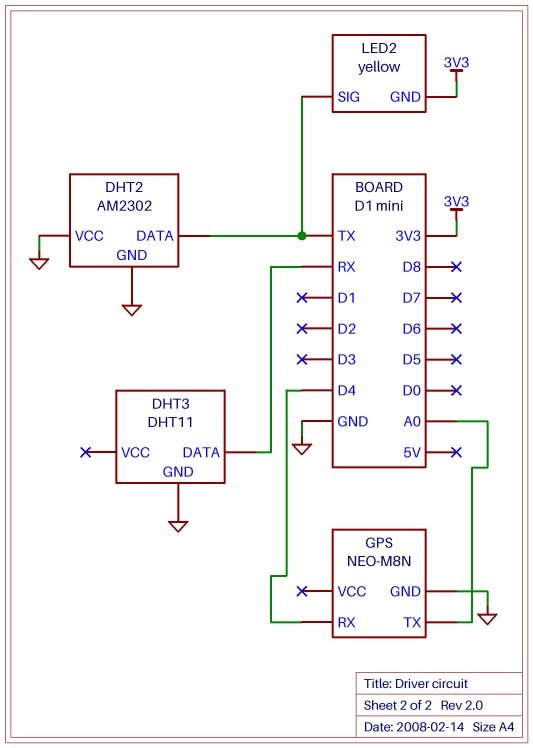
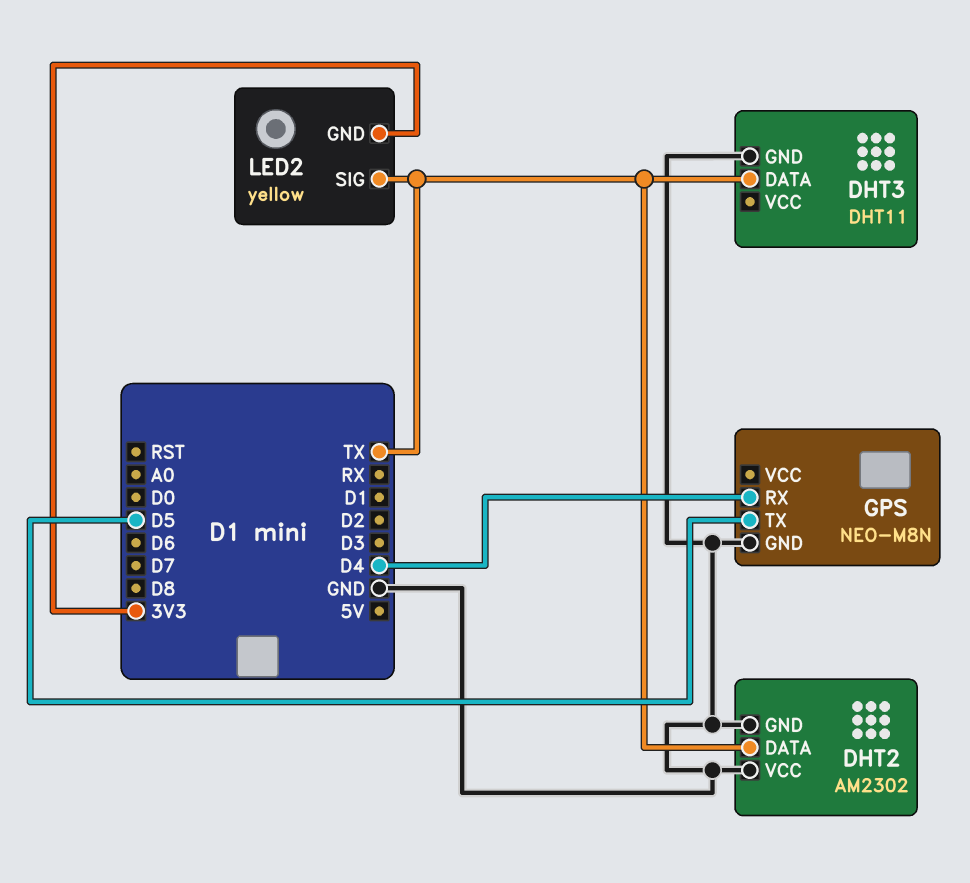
DHT3 pin DATA: RX -> TX
GPS pin TX: A0 -> D5

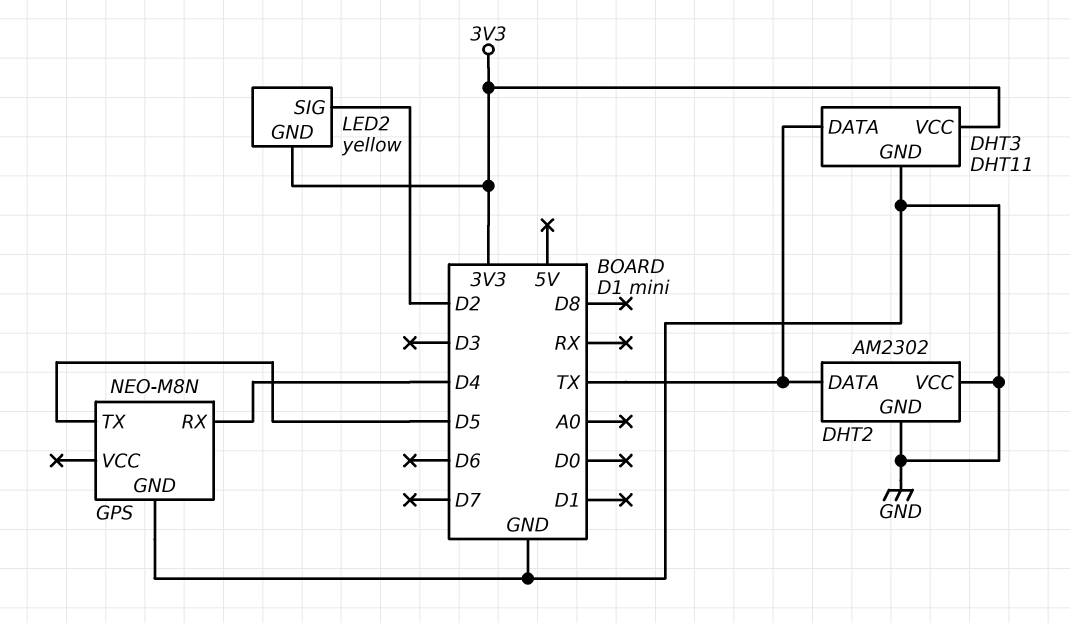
DHT3 pin VCC: none -> 3V3
LED2 pin SIG: TX -> D2

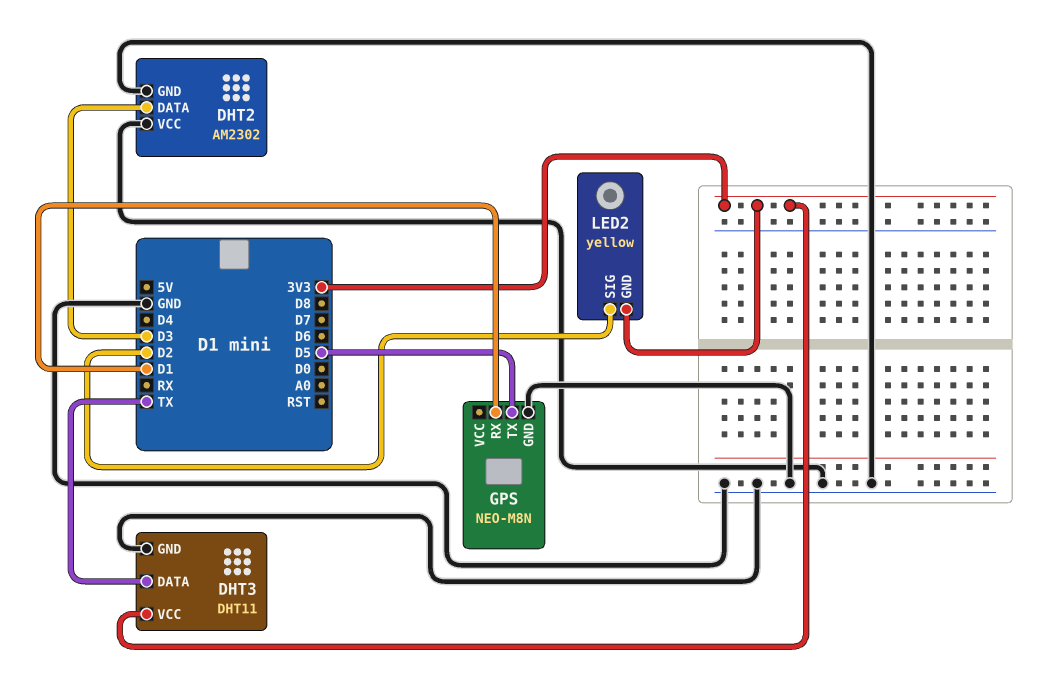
DHT2 pin DATA: TX -> D3
GPS pin RX: D4 -> D1

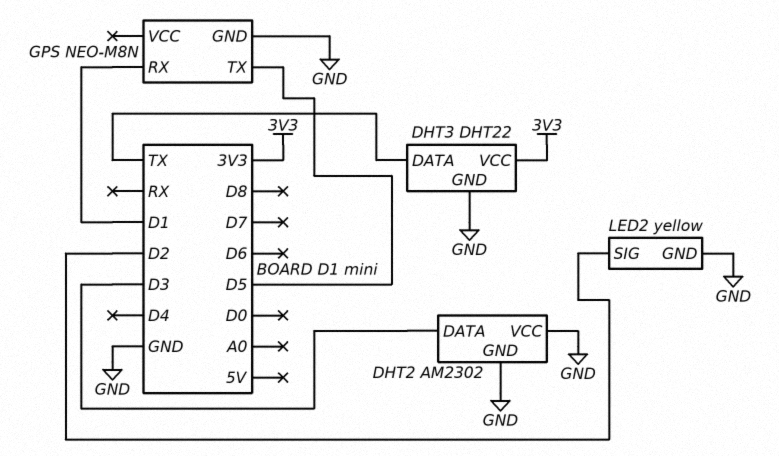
DHT3: DHT11 -> DHT22
LED2 pin GND: 3V3 -> GND

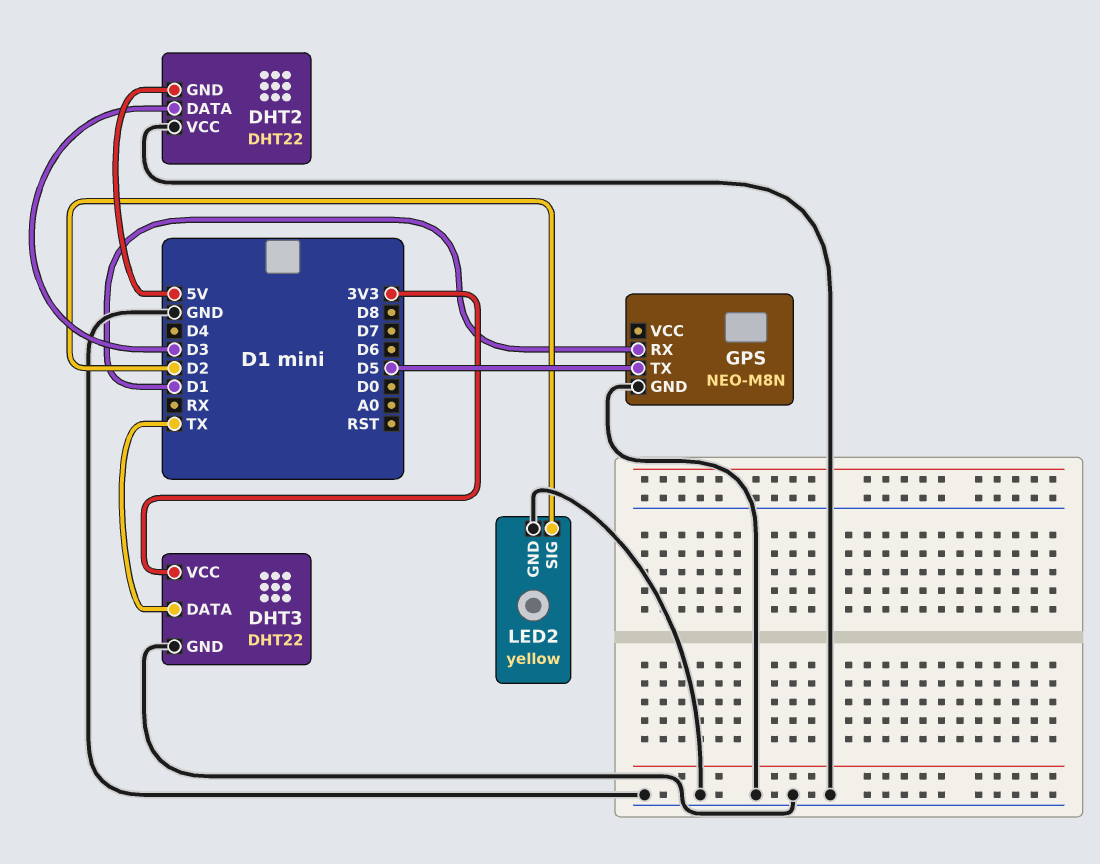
DHT2: AM2302 -> DHT22
DHT2 pin GND: GND -> 5V

